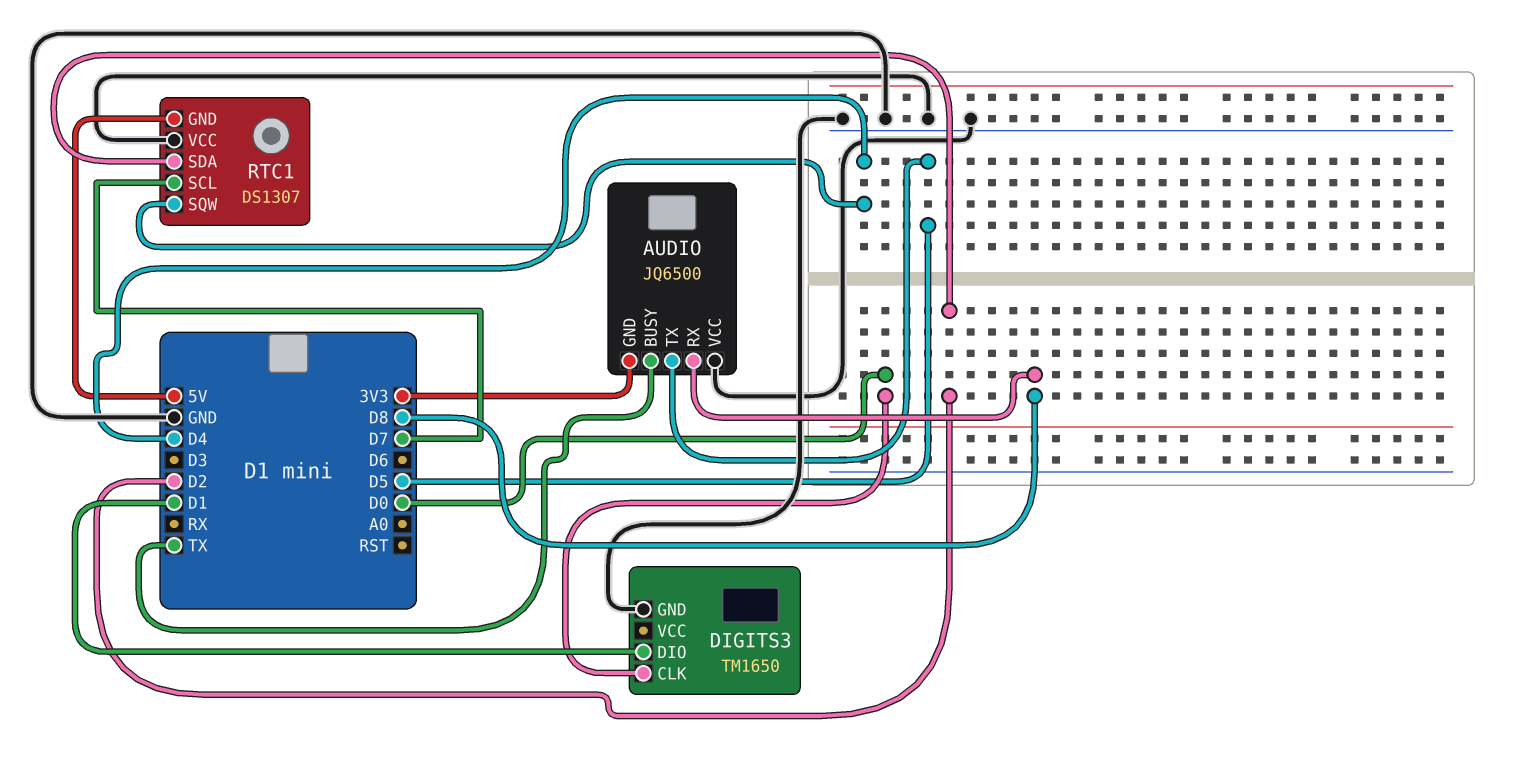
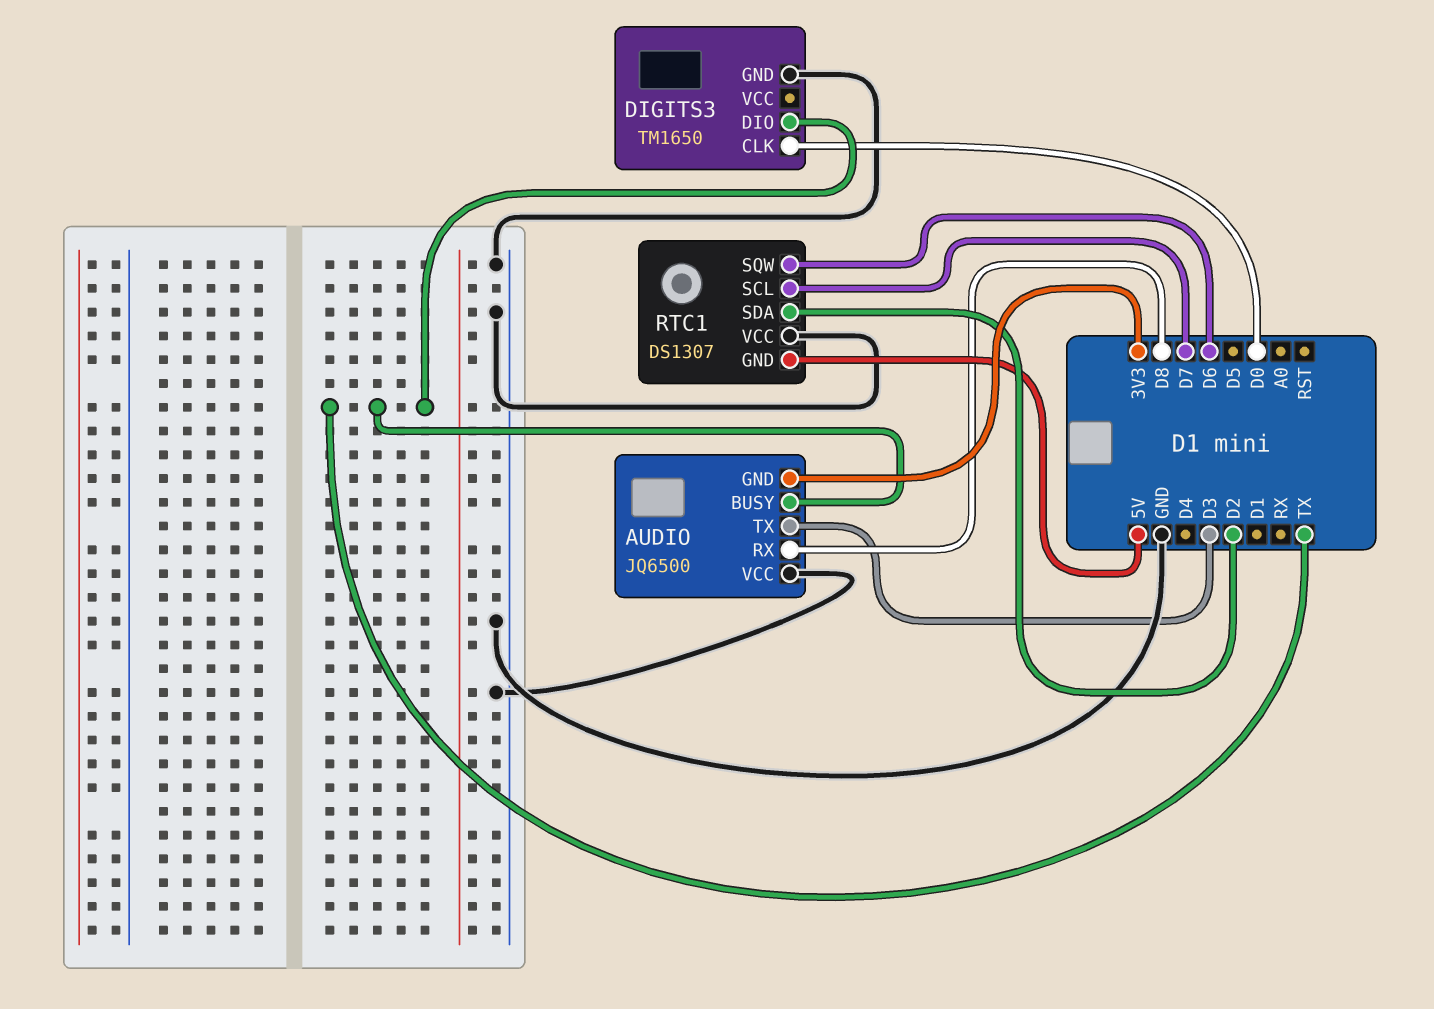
AUDIO pin TX: D5 -> D3
DIGITS3 pin DIO: D1 -> TX
RTC1 pin SQW: D4 -> D6

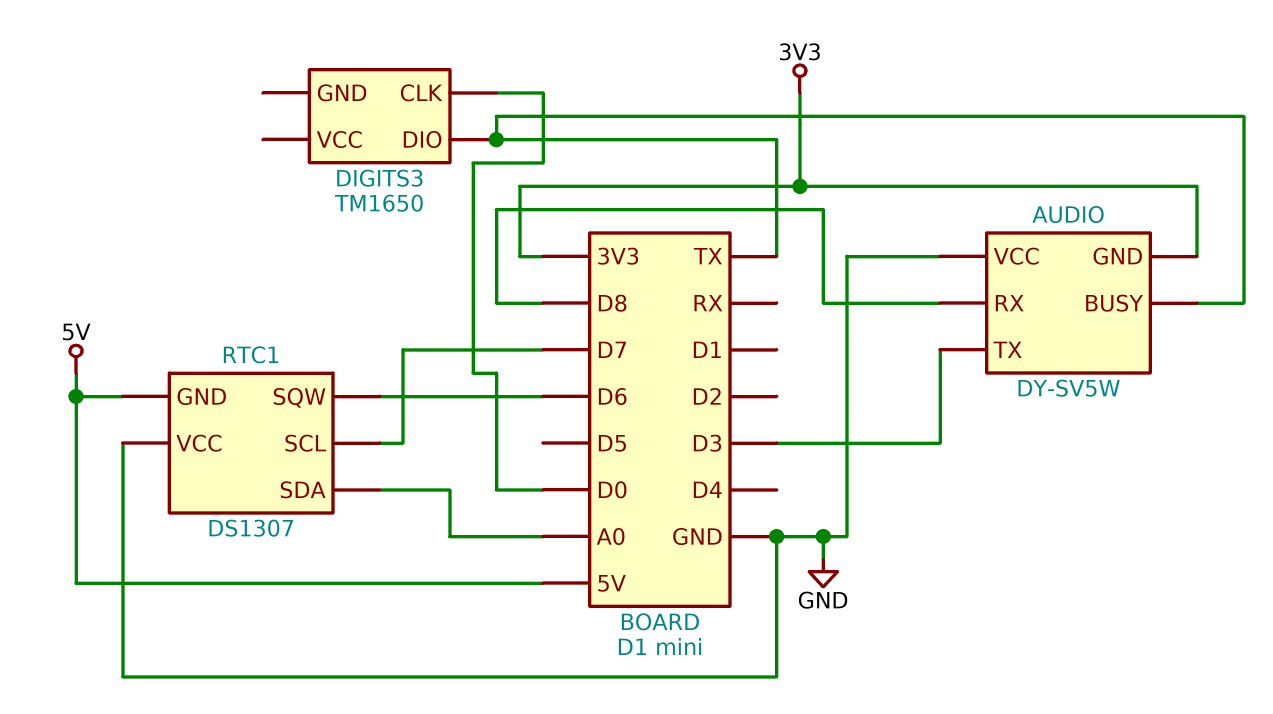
AUDIO: JQ6500 -> DY-SV5W
DIGITS3 pin GND: GND -> none
RTC1 pin SDA: D2 -> A0

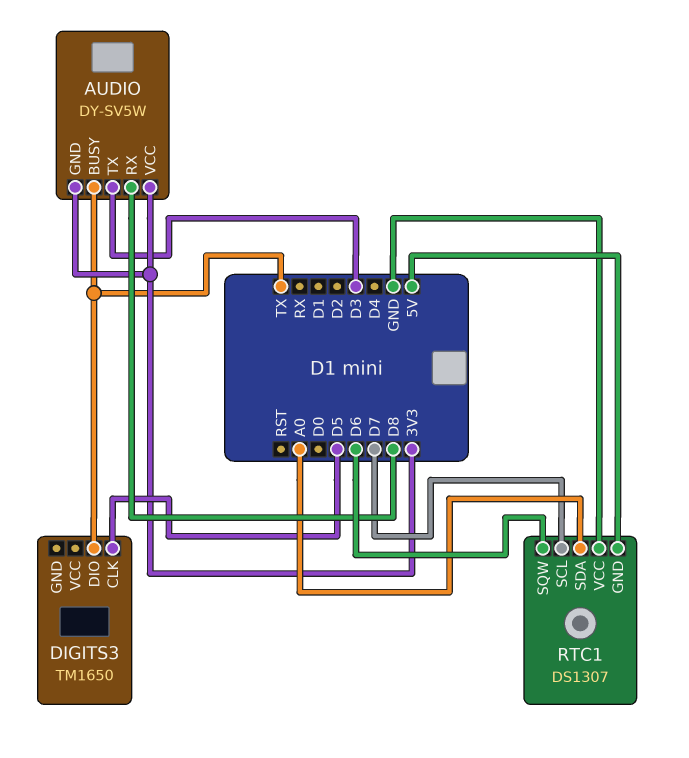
AUDIO pin VCC: GND -> 3V3
DIGITS3 pin CLK: D0 -> D5

